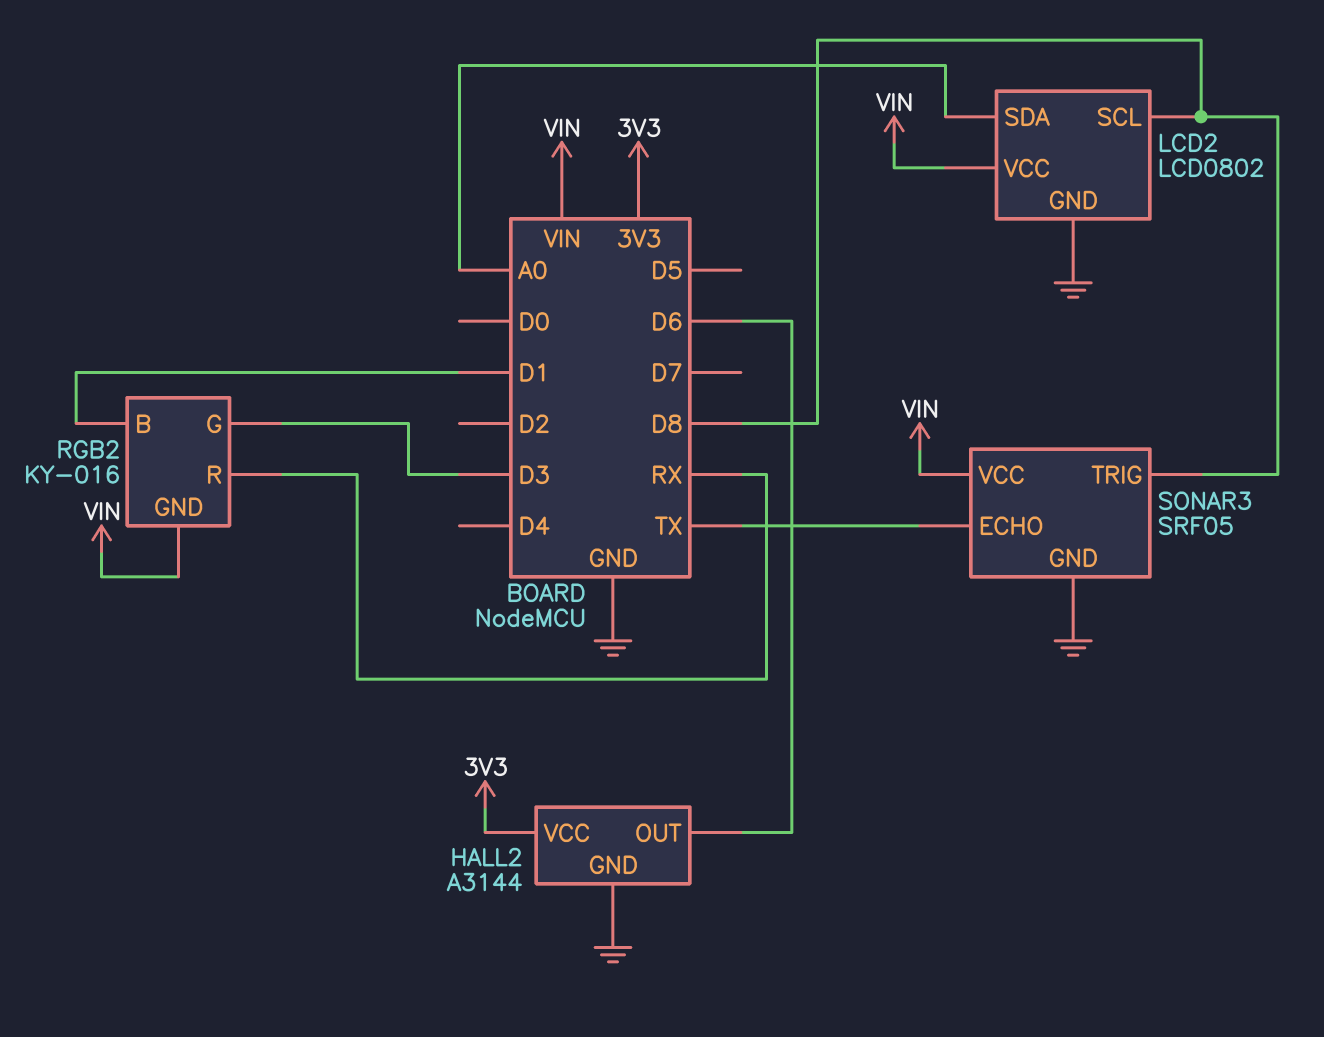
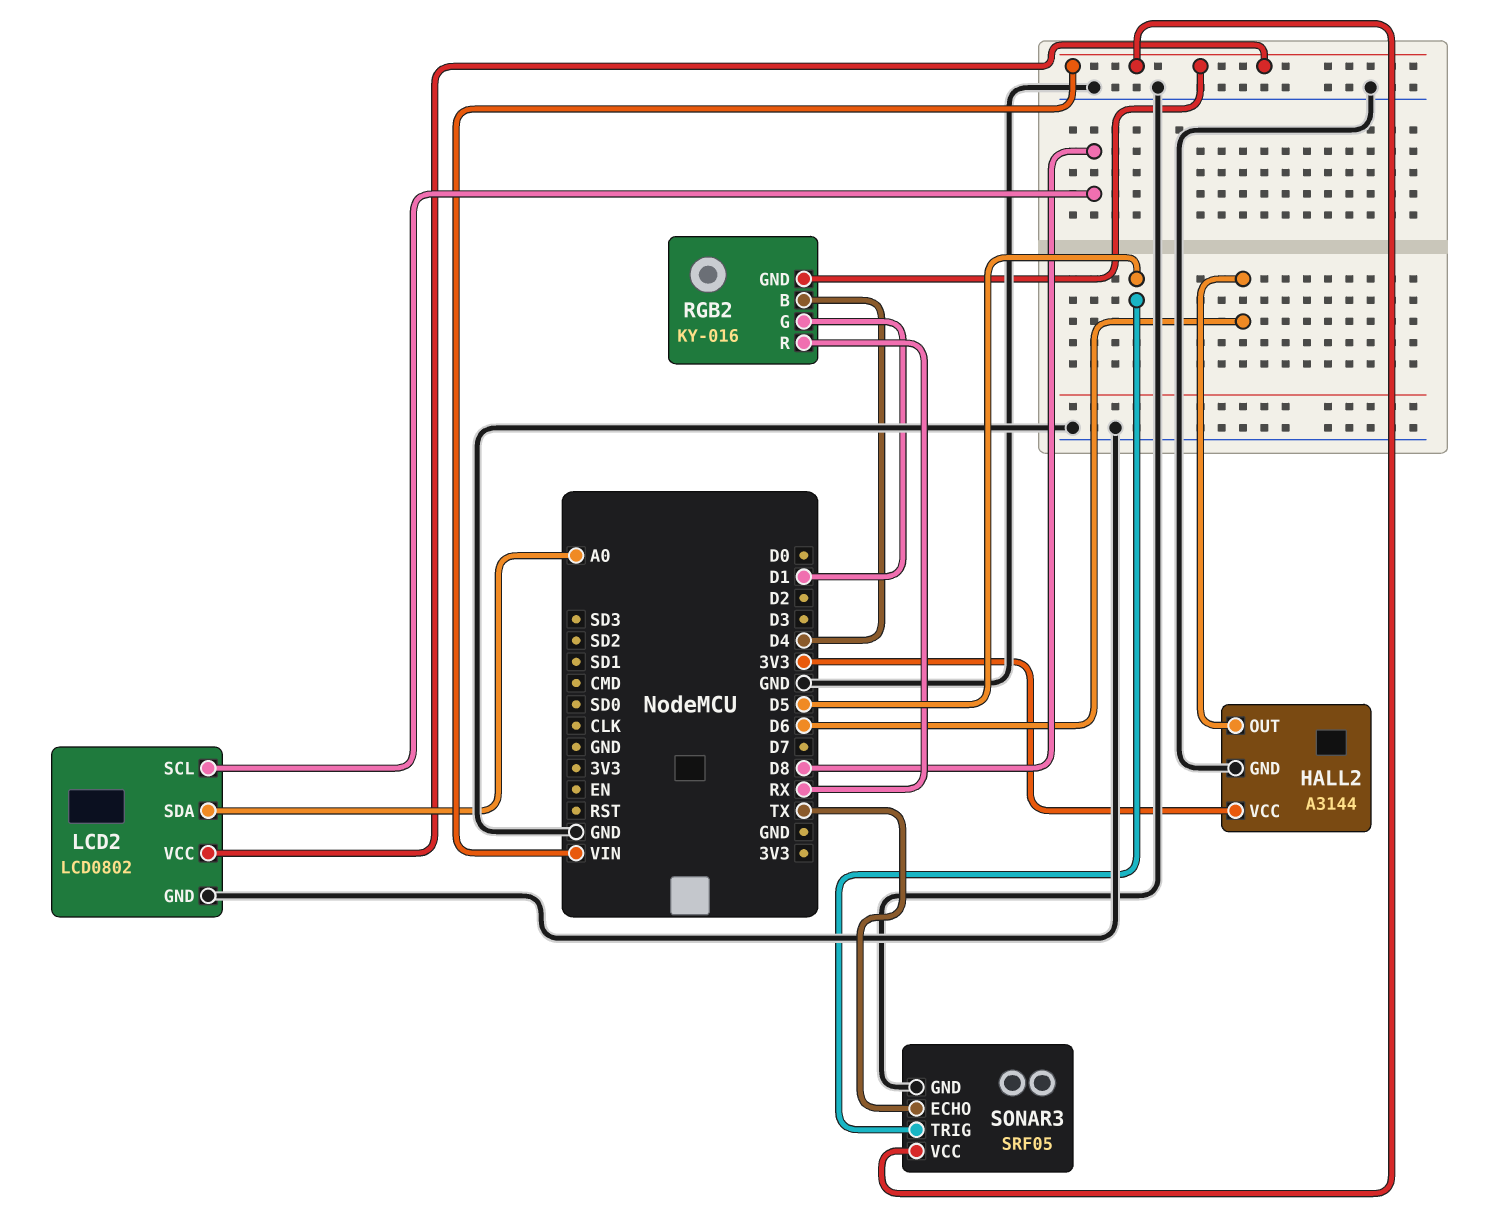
RGB2 pin B: D1 -> D4
RGB2 pin G: D3 -> D1
SONAR3 pin TRIG: D8 -> D5

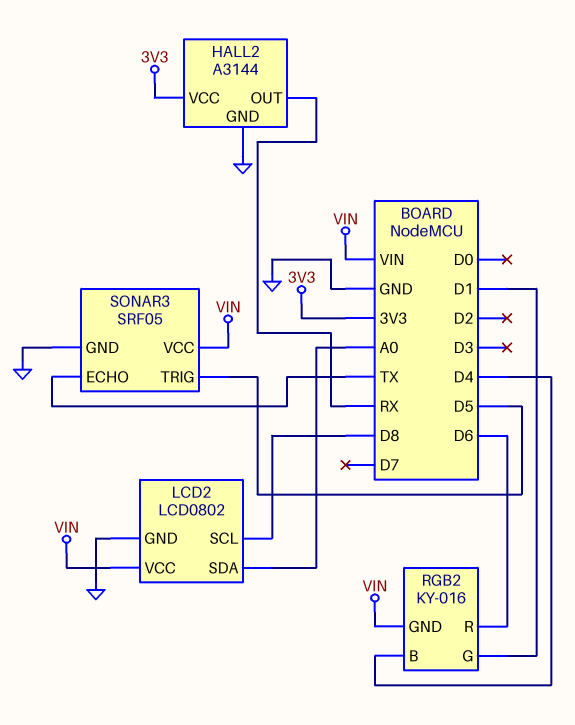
HALL2 pin OUT: D6 -> RX
RGB2 pin R: RX -> D6

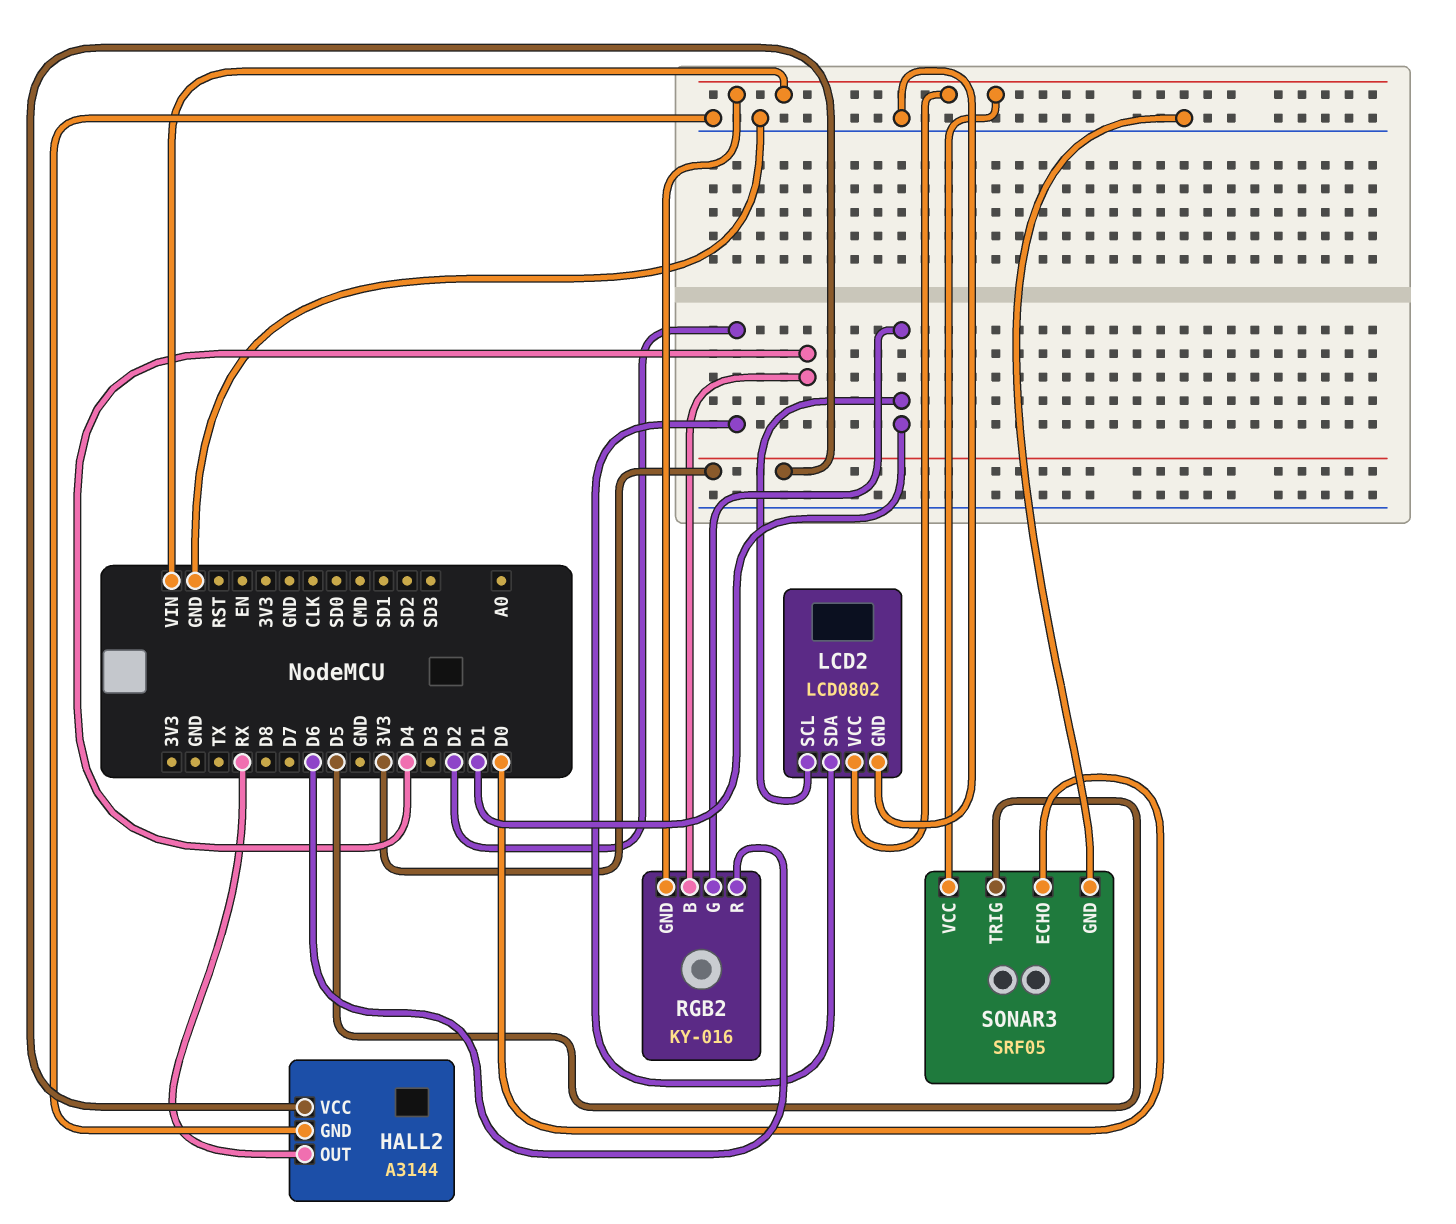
LCD2 pin SCL: D8 -> D1
LCD2 pin SDA: A0 -> D2
SONAR3 pin ECHO: TX -> D0

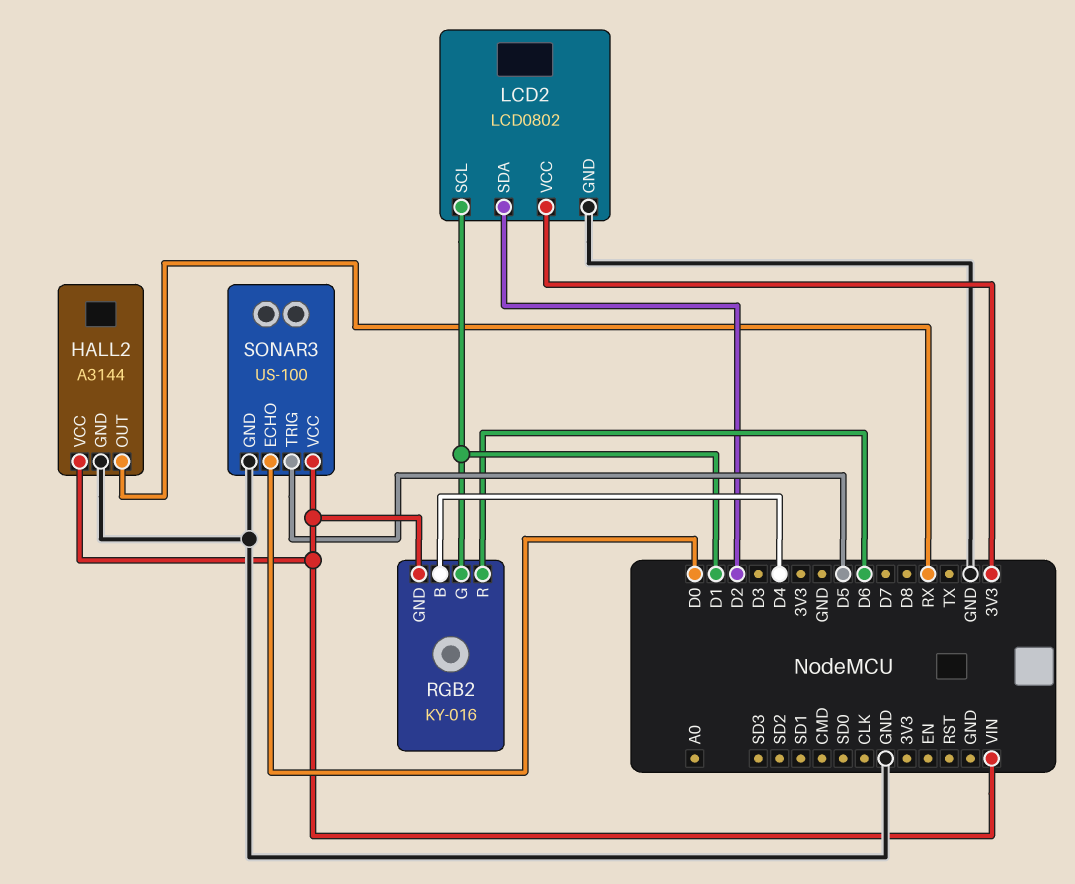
HALL2 pin VCC: 3V3 -> VIN
LCD2 pin VCC: VIN -> 3V3
SONAR3: SRF05 -> US-100

